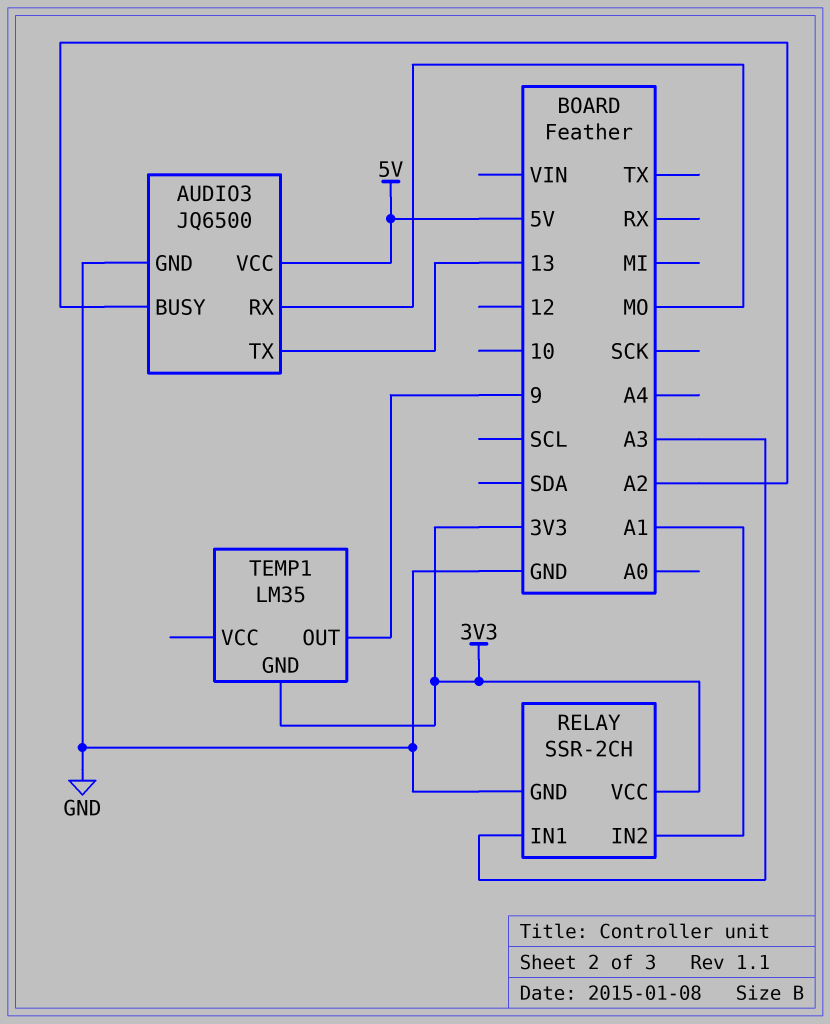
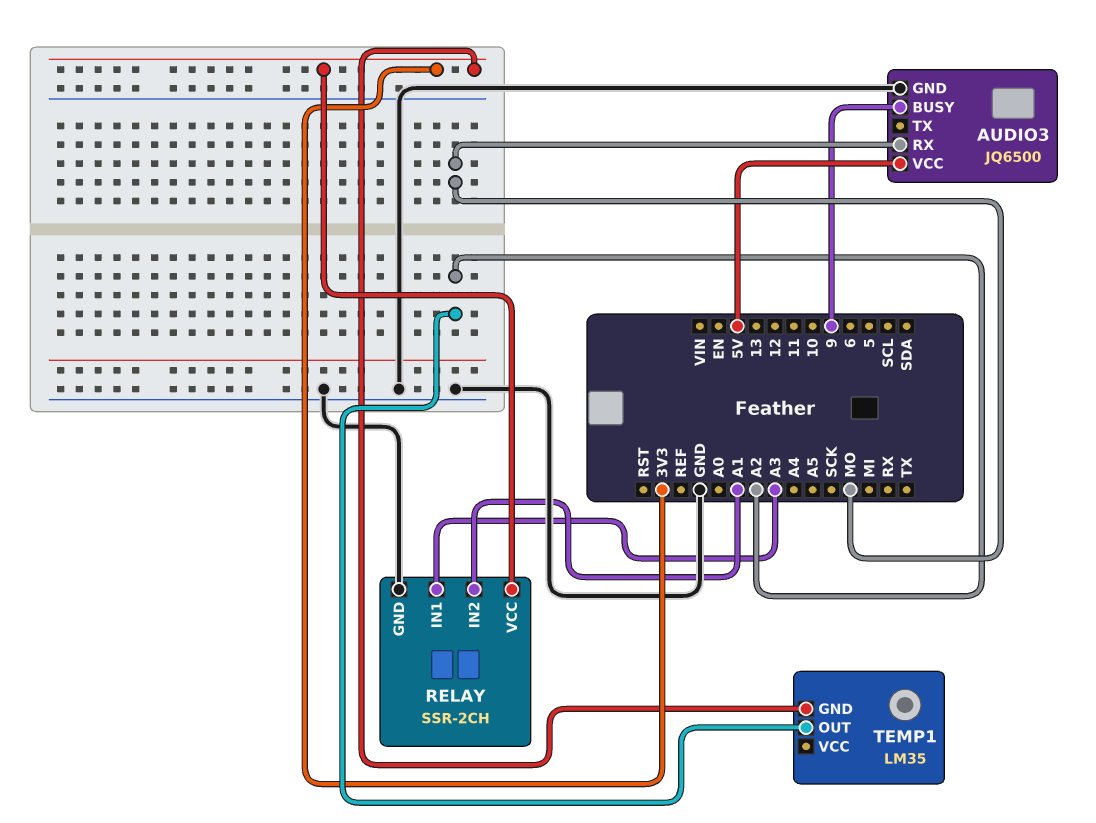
AUDIO3 pin BUSY: A2 -> 9
AUDIO3 pin TX: 13 -> none
TEMP1 pin OUT: 9 -> A2

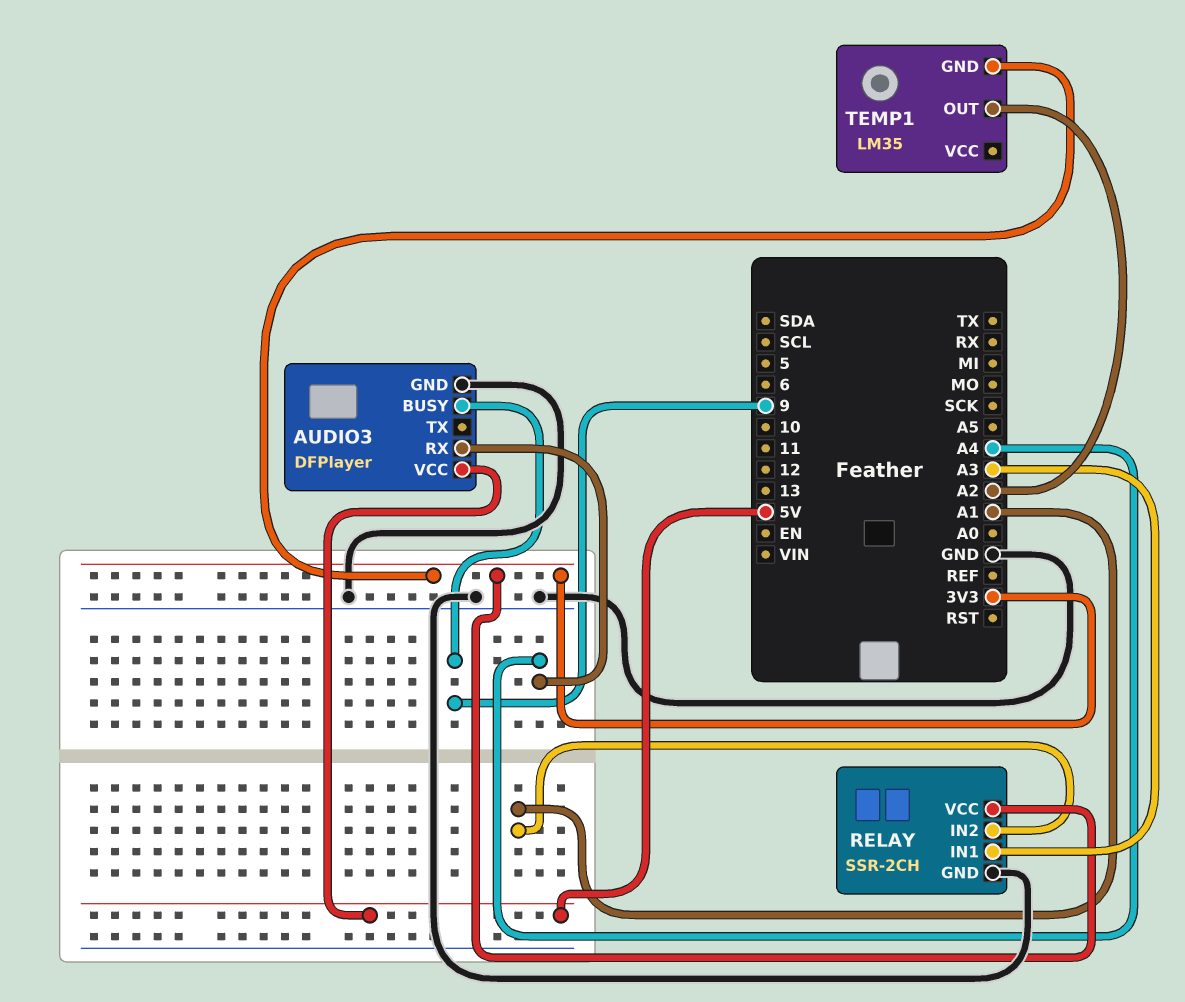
AUDIO3: JQ6500 -> DFPlayer
AUDIO3 pin RX: MO -> A4

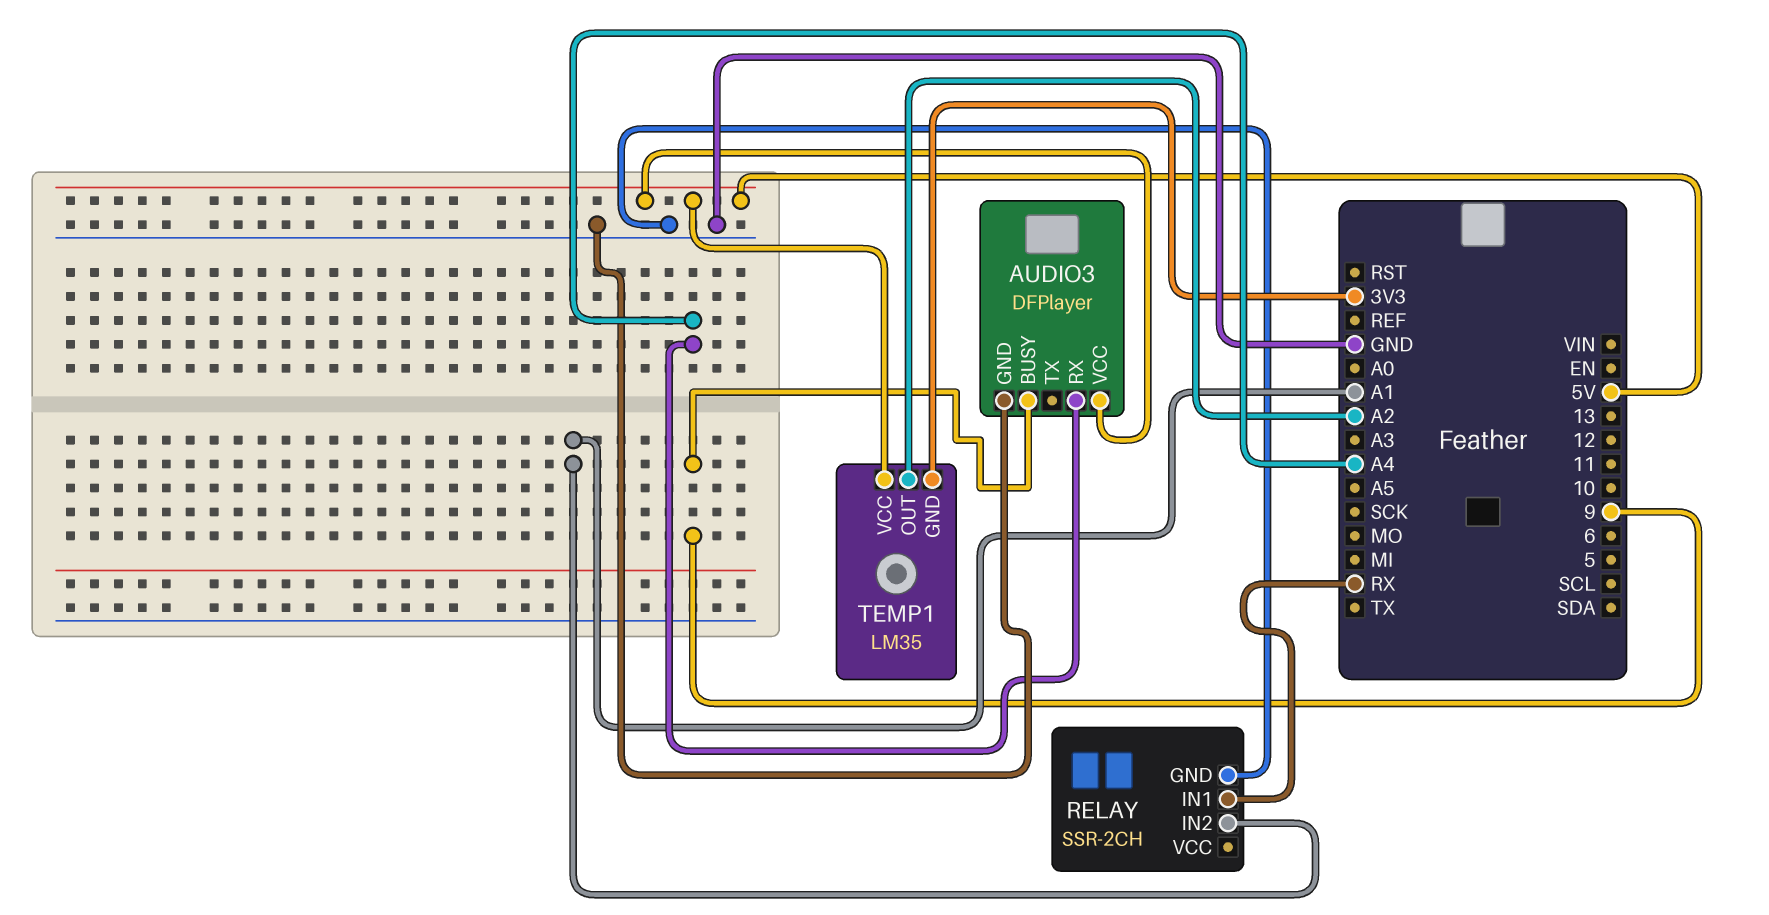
RELAY pin IN1: A3 -> RX
RELAY pin VCC: 3V3 -> none
TEMP1 pin VCC: none -> 5V

